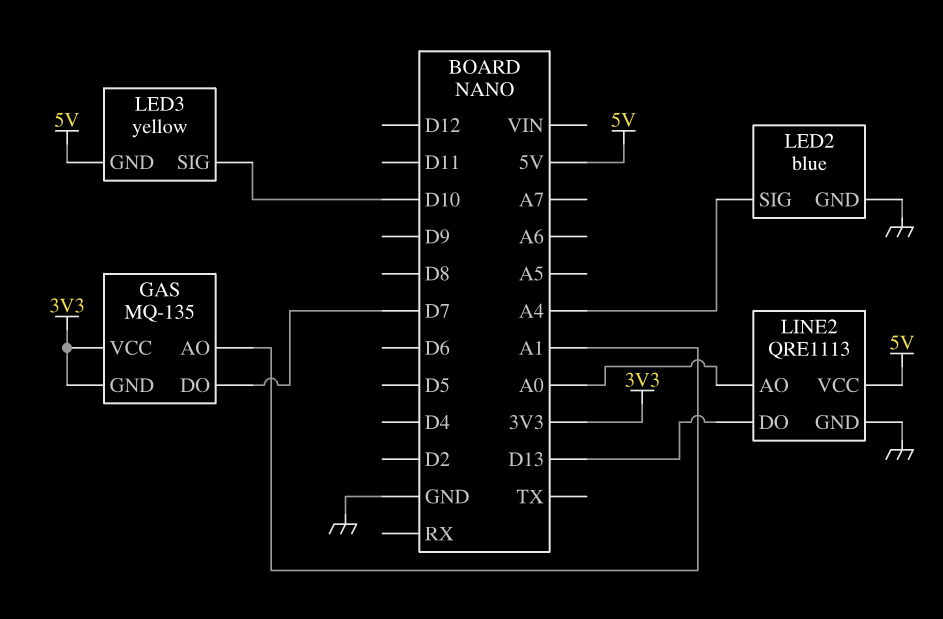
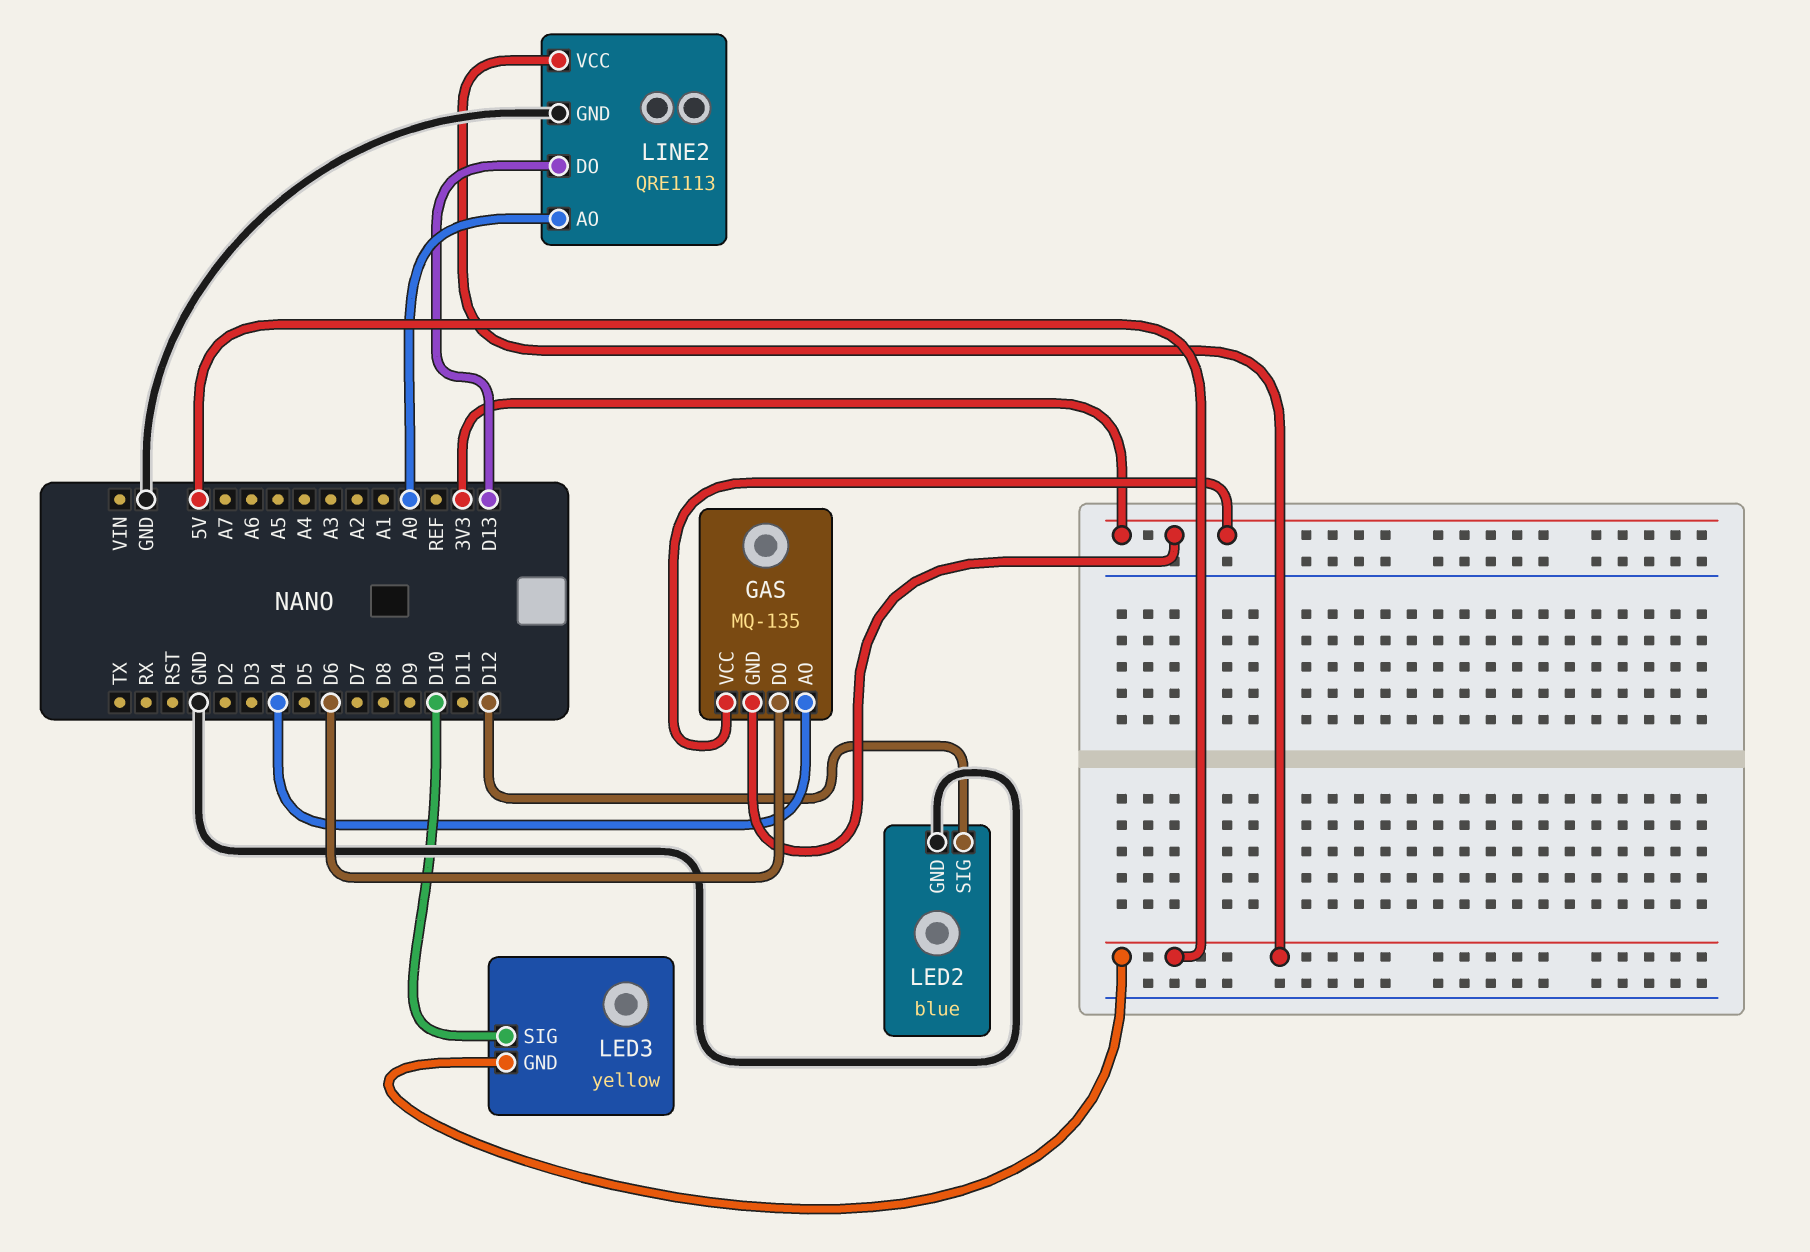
GAS pin AO: A1 -> D4
GAS pin DO: D7 -> D6
LED2 pin SIG: A4 -> D12

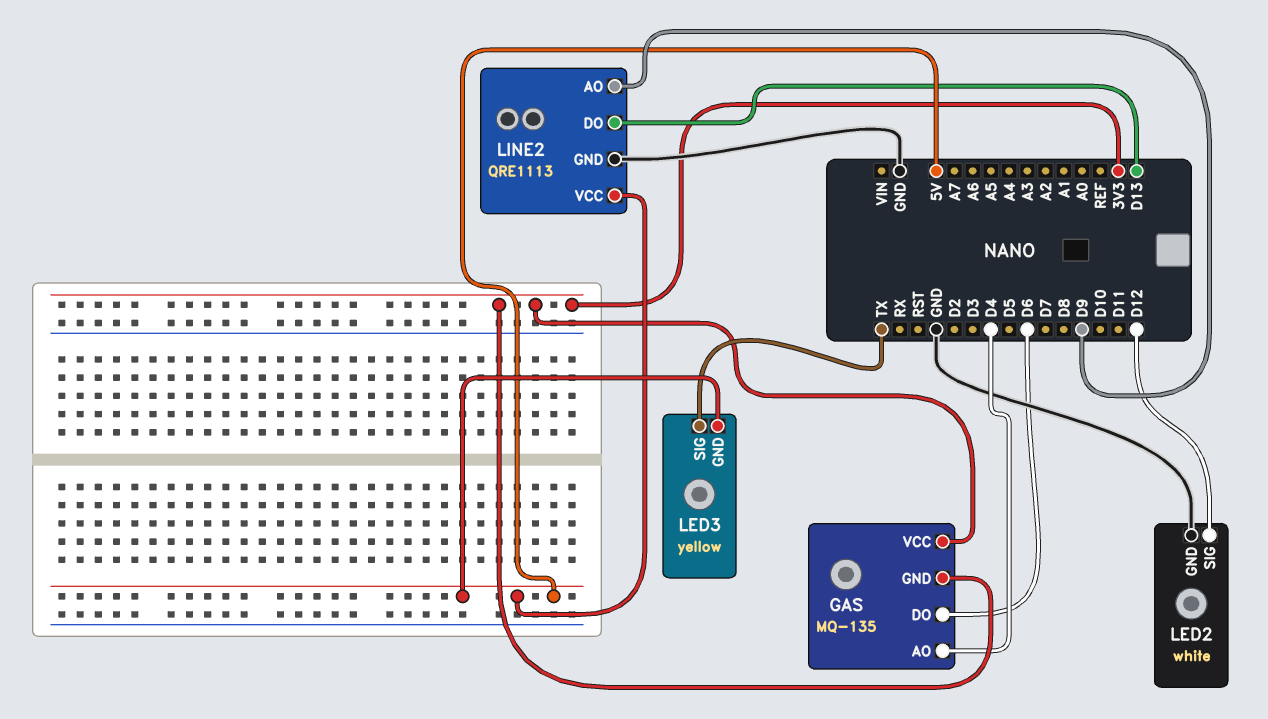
LED2: blue -> white
LED3 pin SIG: D10 -> TX
LINE2 pin AO: A0 -> D9

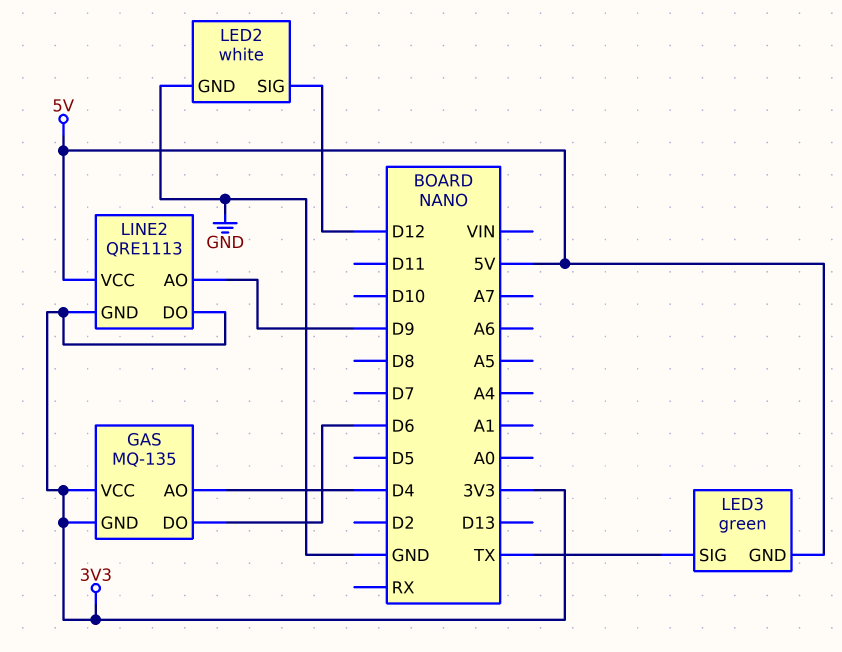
LED3: yellow -> green
LINE2 pin DO: D13 -> 3V3
LINE2 pin GND: GND -> 3V3

